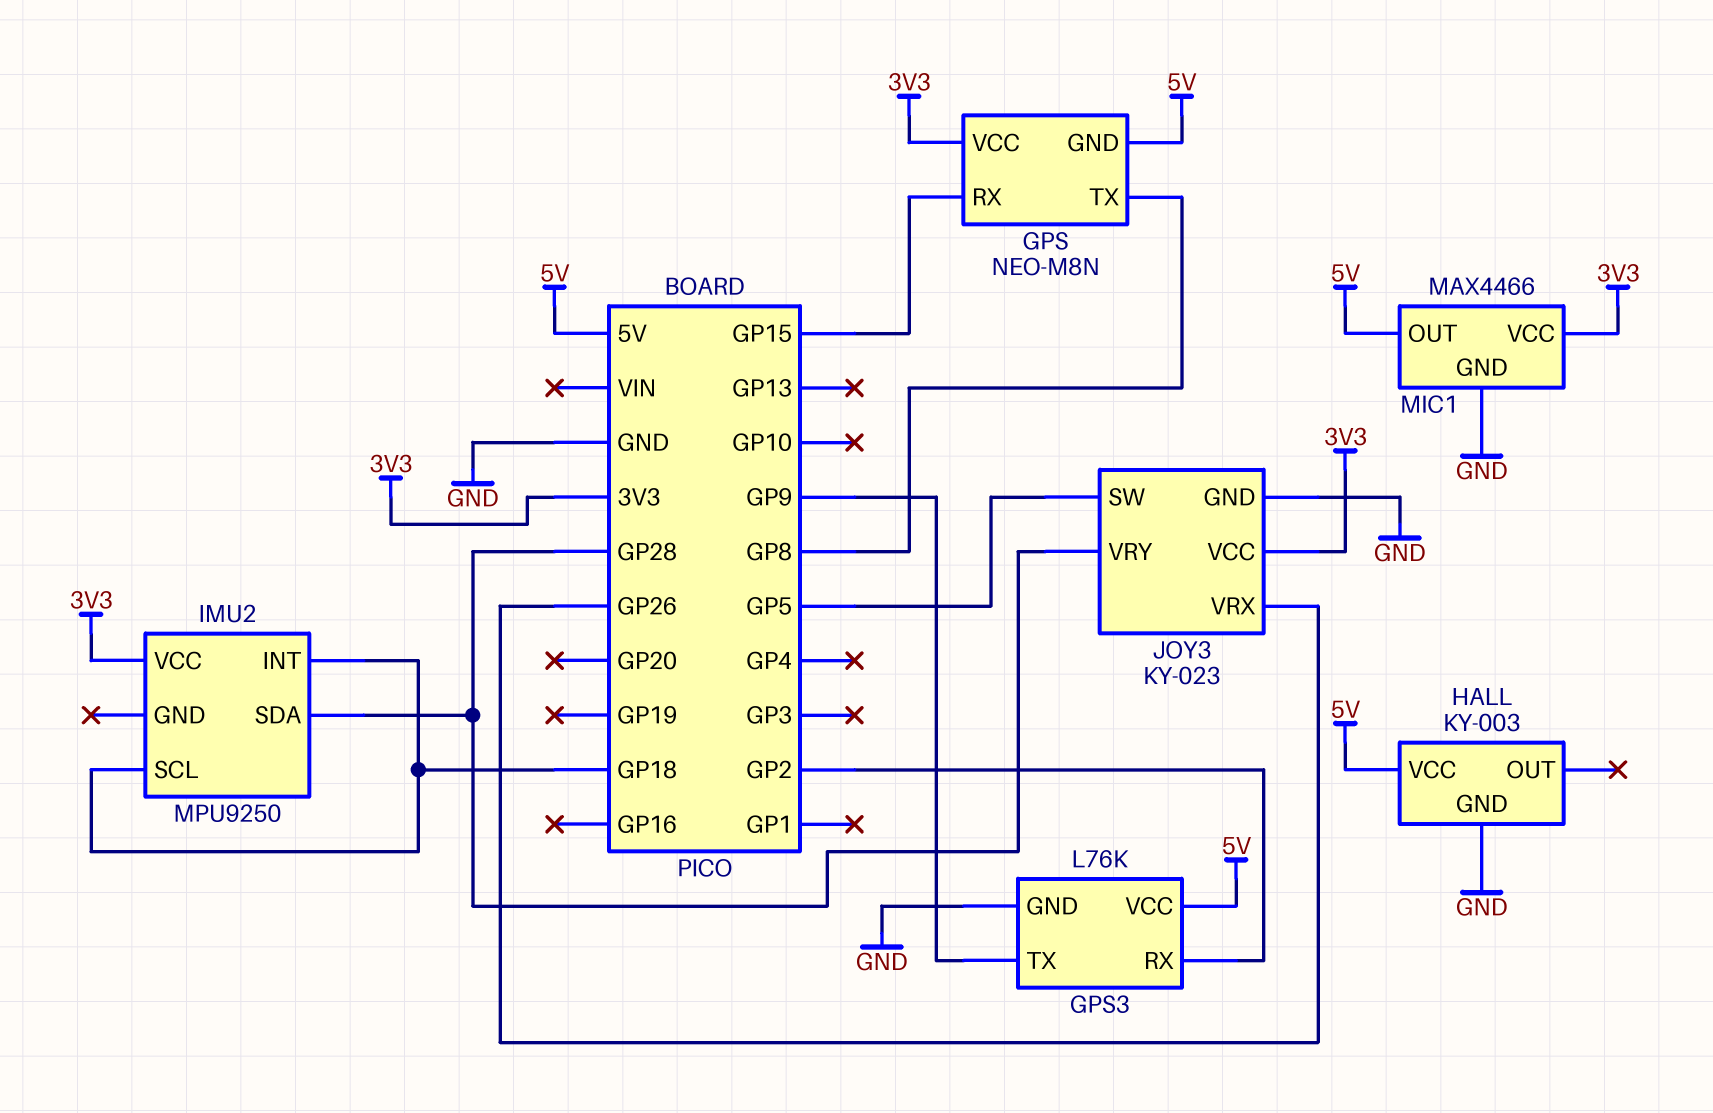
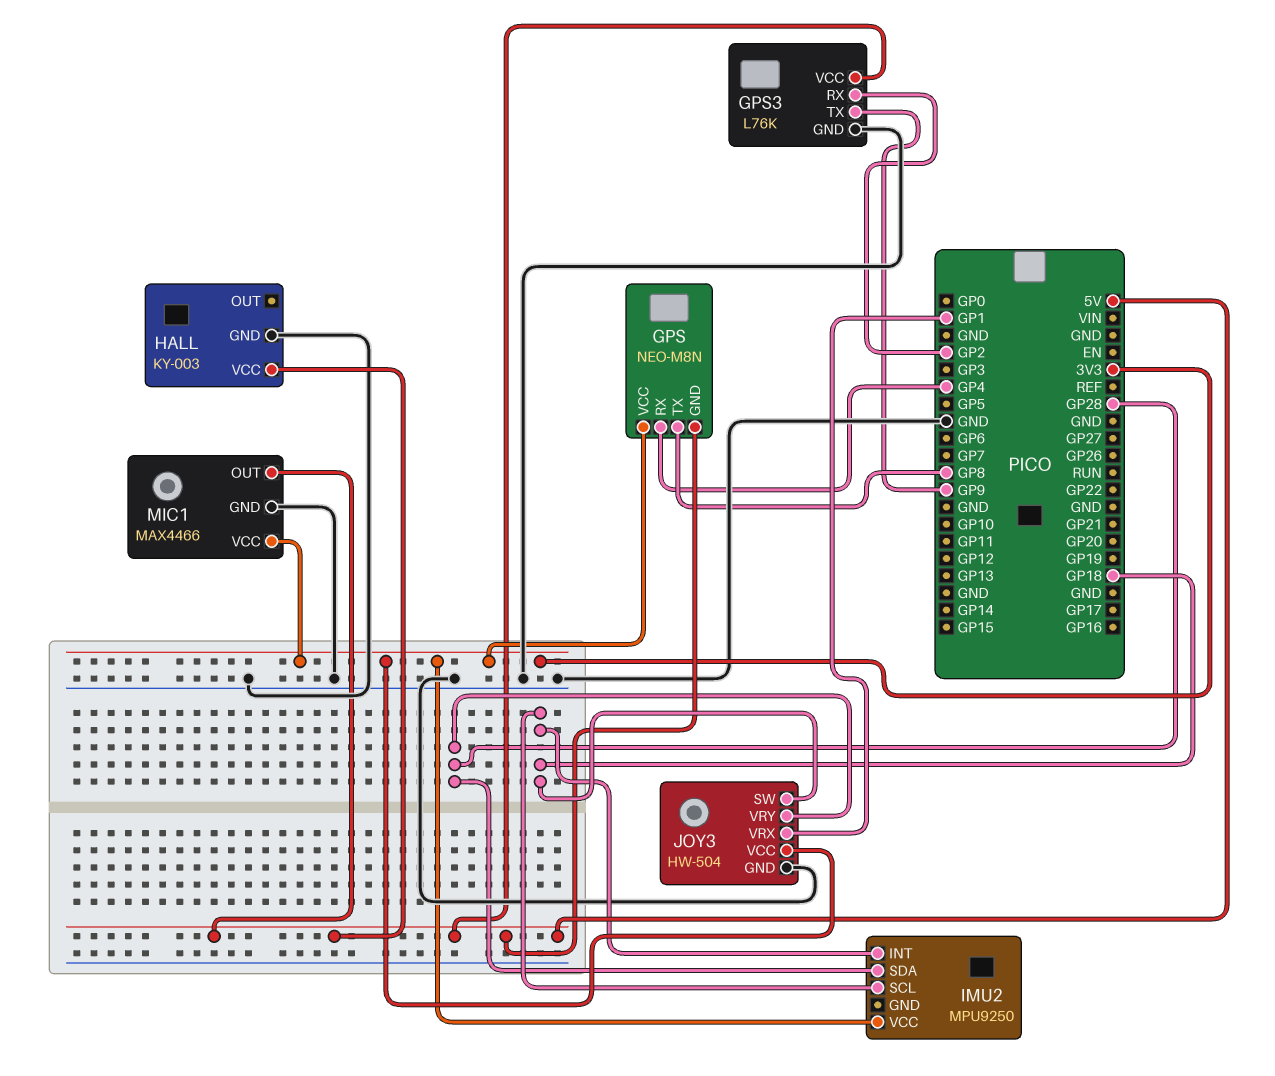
GPS pin RX: GP15 -> GP4
JOY3: KY-023 -> HW-504
JOY3 pin SW: GP5 -> GP18
JOY3 pin VRX: GP26 -> GP1

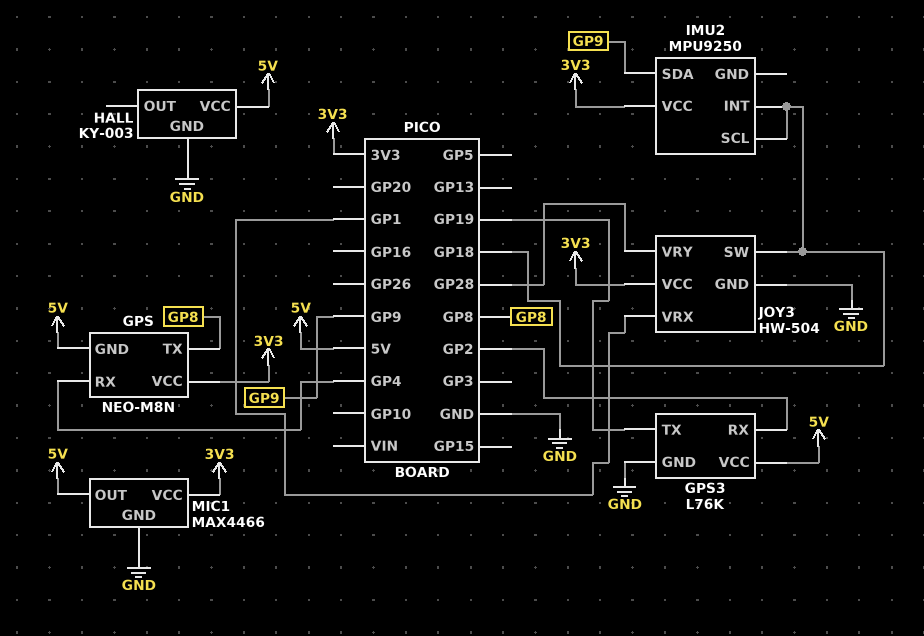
GPS3 pin TX: GP9 -> GP19
IMU2 pin SDA: GP28 -> GP9

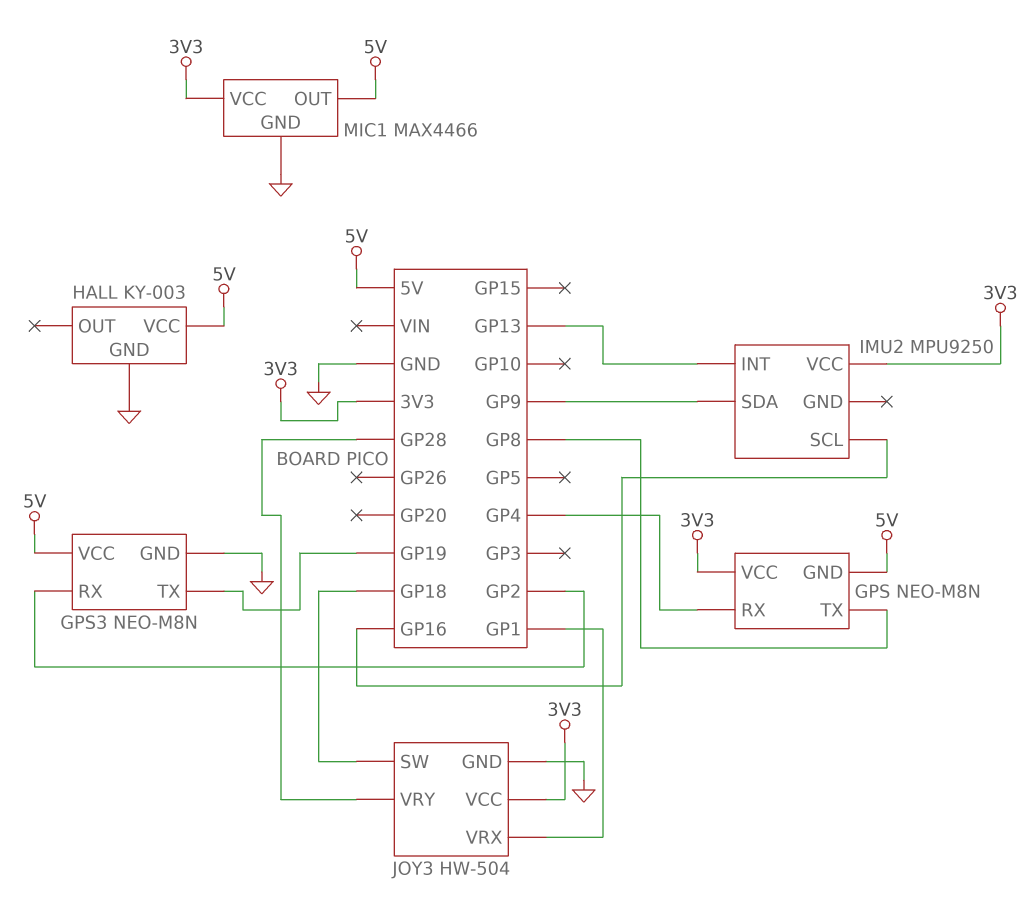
GPS3: L76K -> NEO-M8N
IMU2 pin INT: GP18 -> GP13
IMU2 pin SCL: GP18 -> GP16

